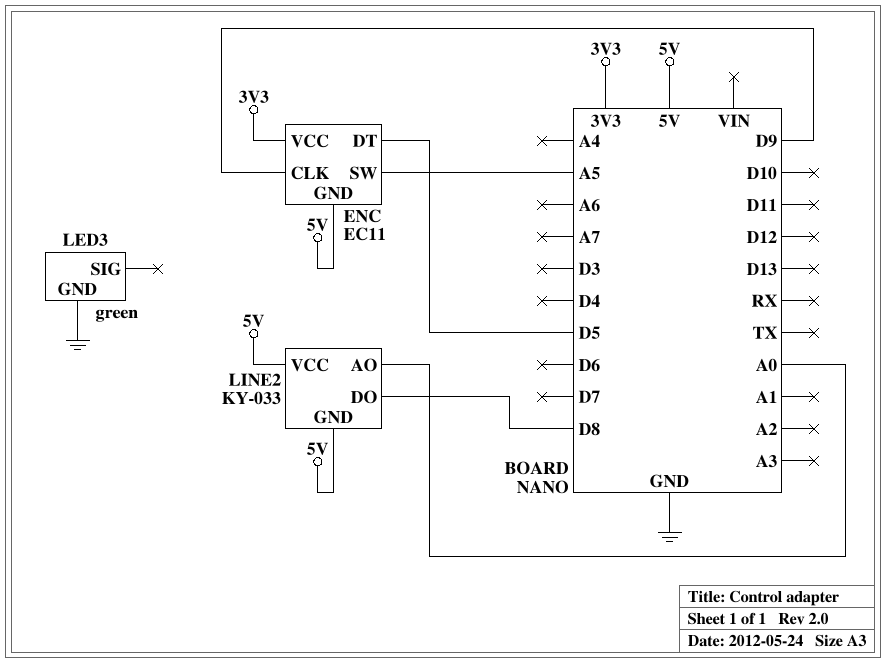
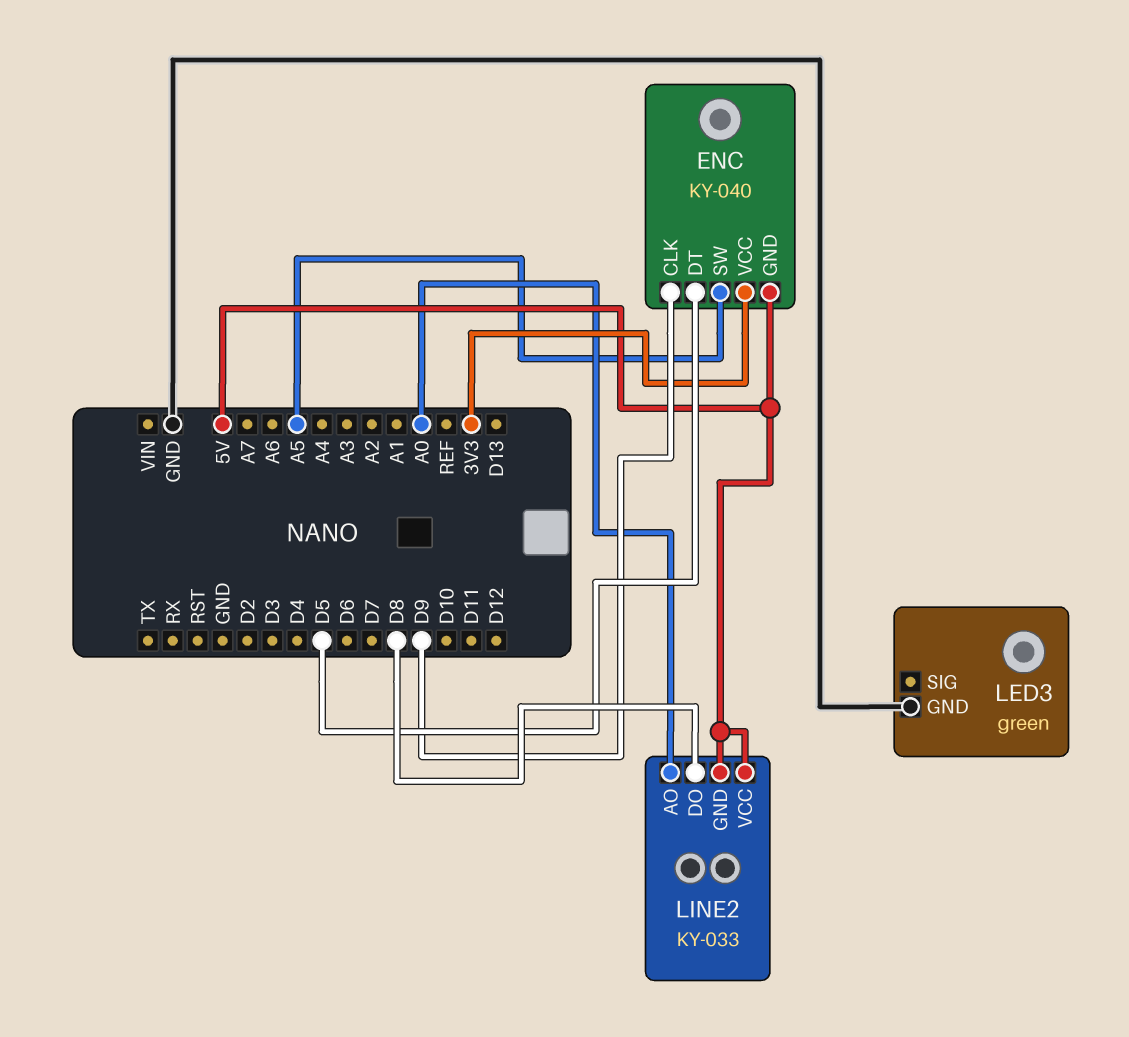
ENC: EC11 -> KY-040

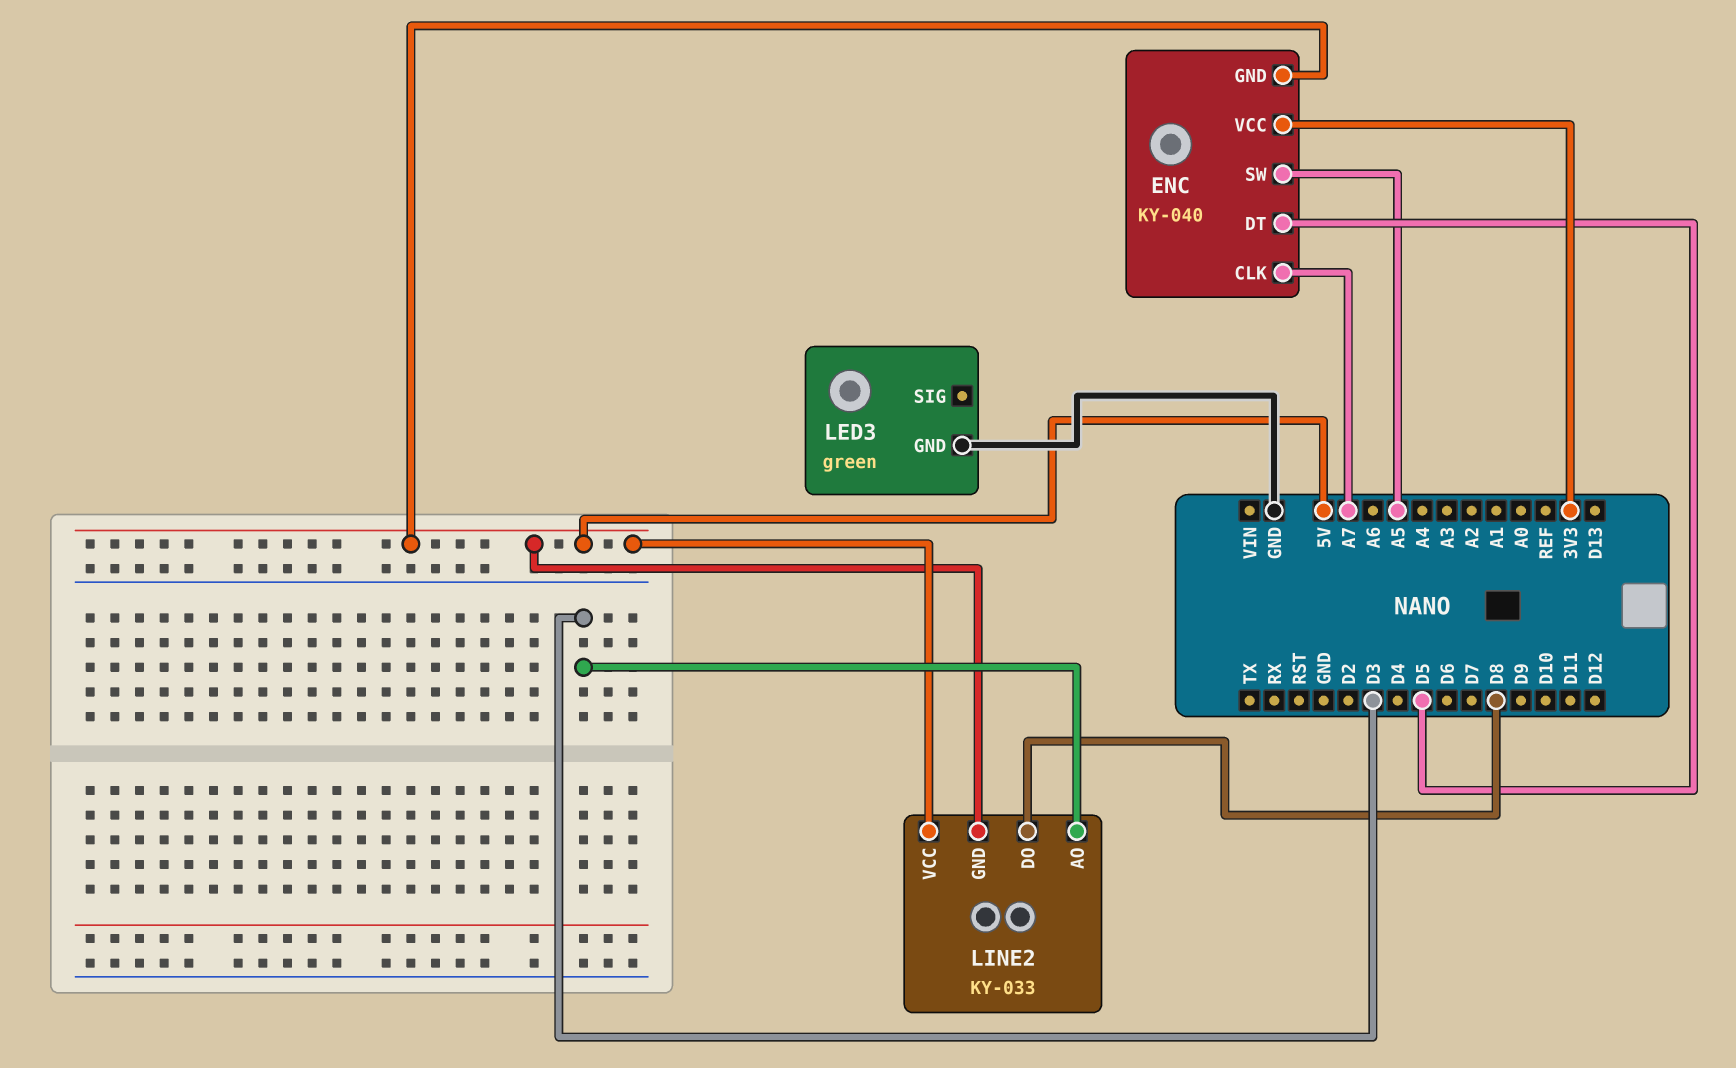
ENC pin CLK: D9 -> A7
LINE2 pin AO: A0 -> D3

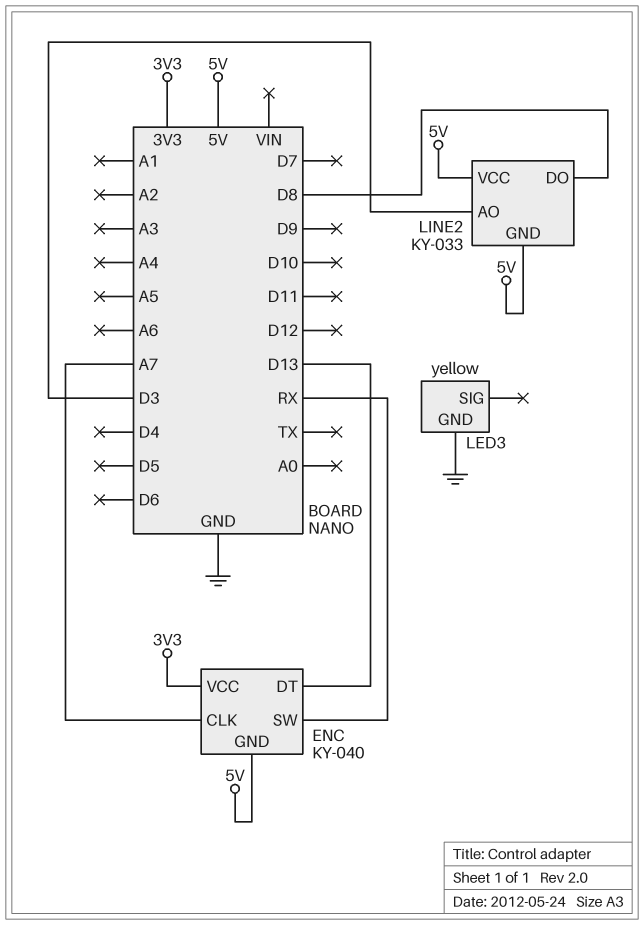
ENC pin DT: D5 -> D13
ENC pin SW: A5 -> RX
LED3: green -> yellow

